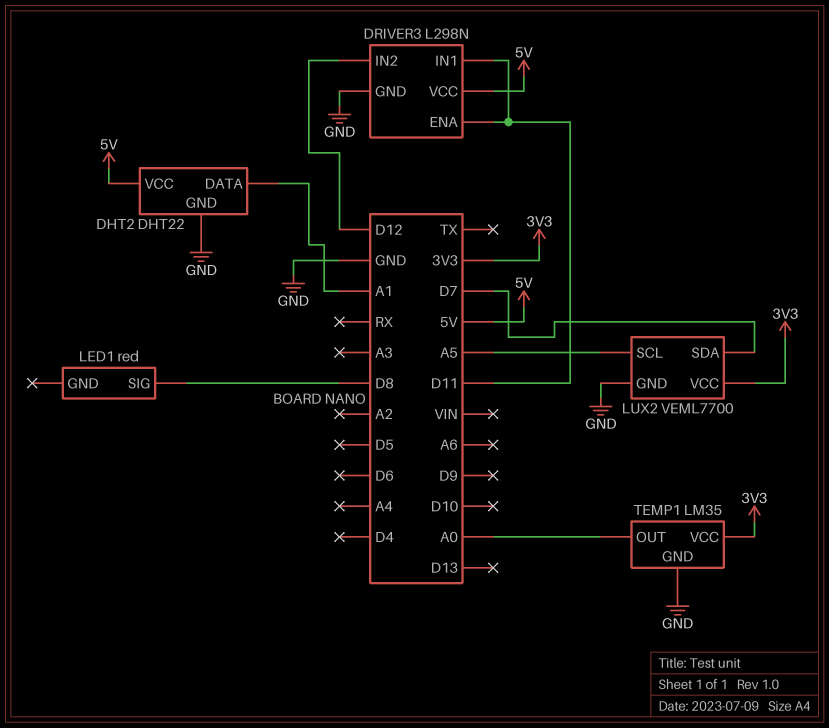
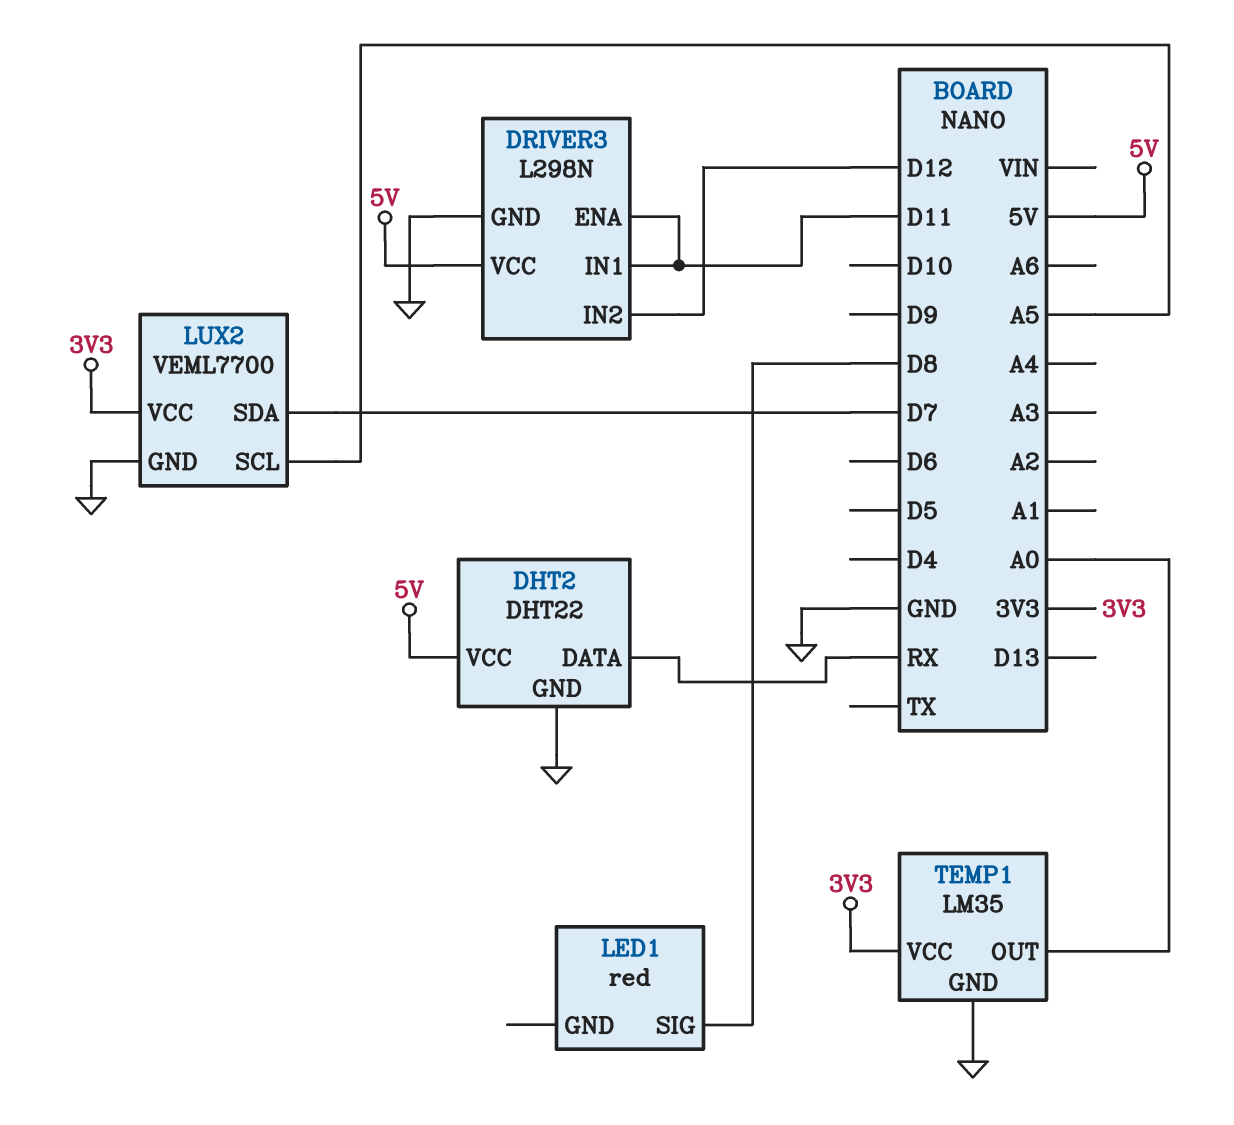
DHT2 pin DATA: A1 -> RX

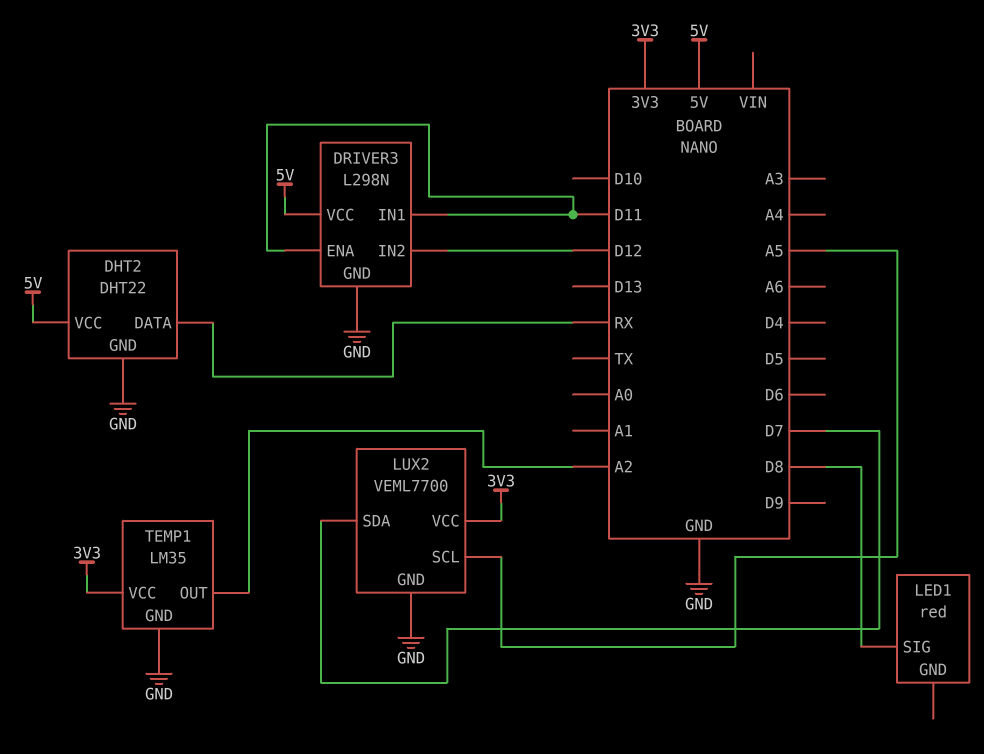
TEMP1 pin OUT: A0 -> A2

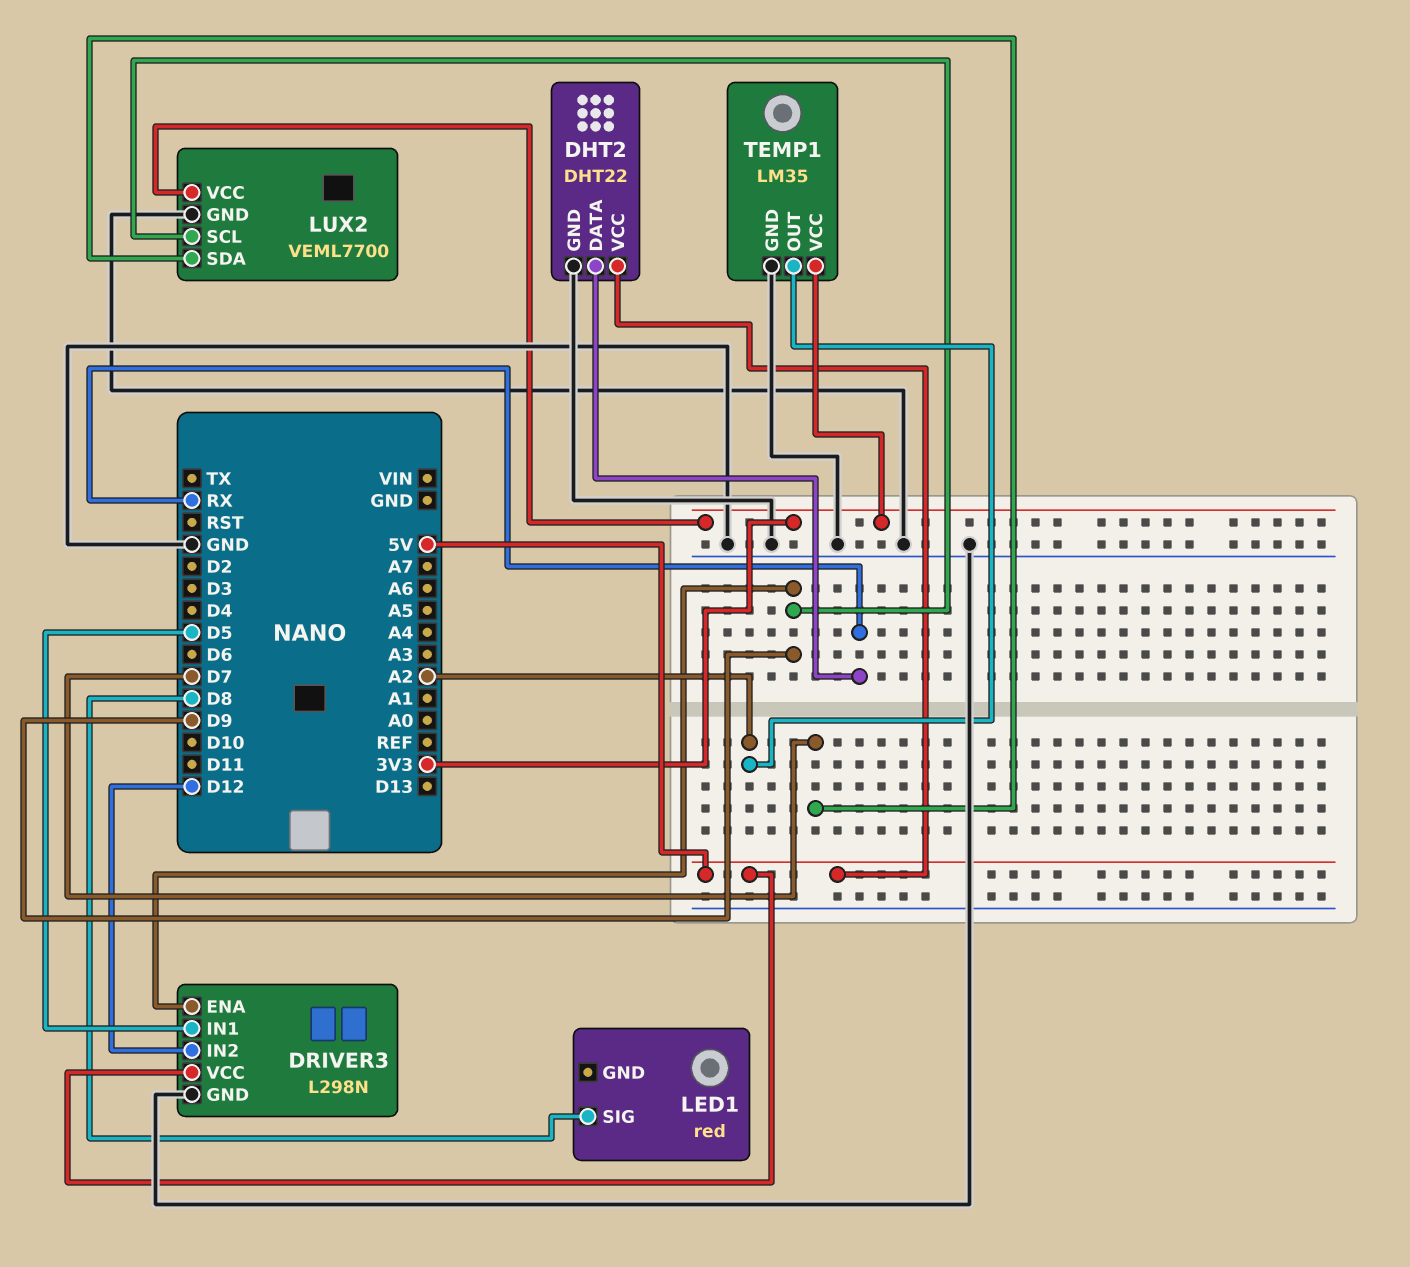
DRIVER3 pin ENA: D11 -> D9
DRIVER3 pin IN1: D11 -> D5
LUX2 pin SCL: A5 -> D9

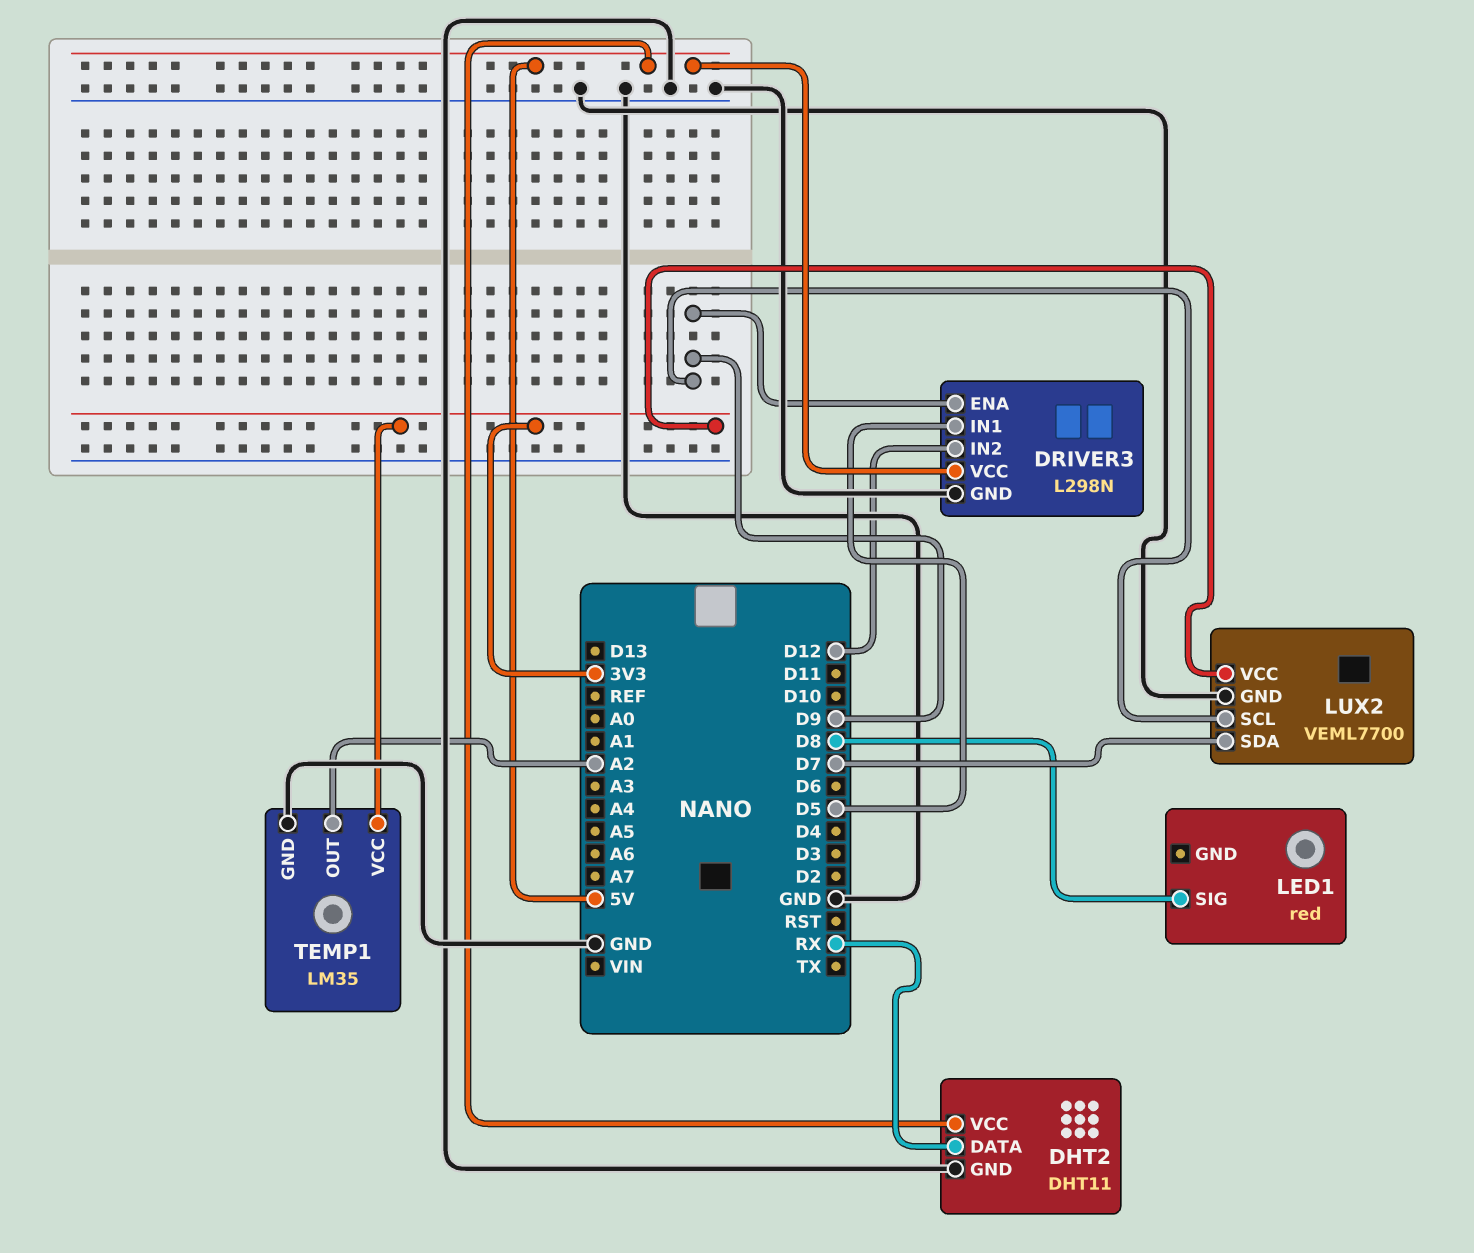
DHT2: DHT22 -> DHT11

